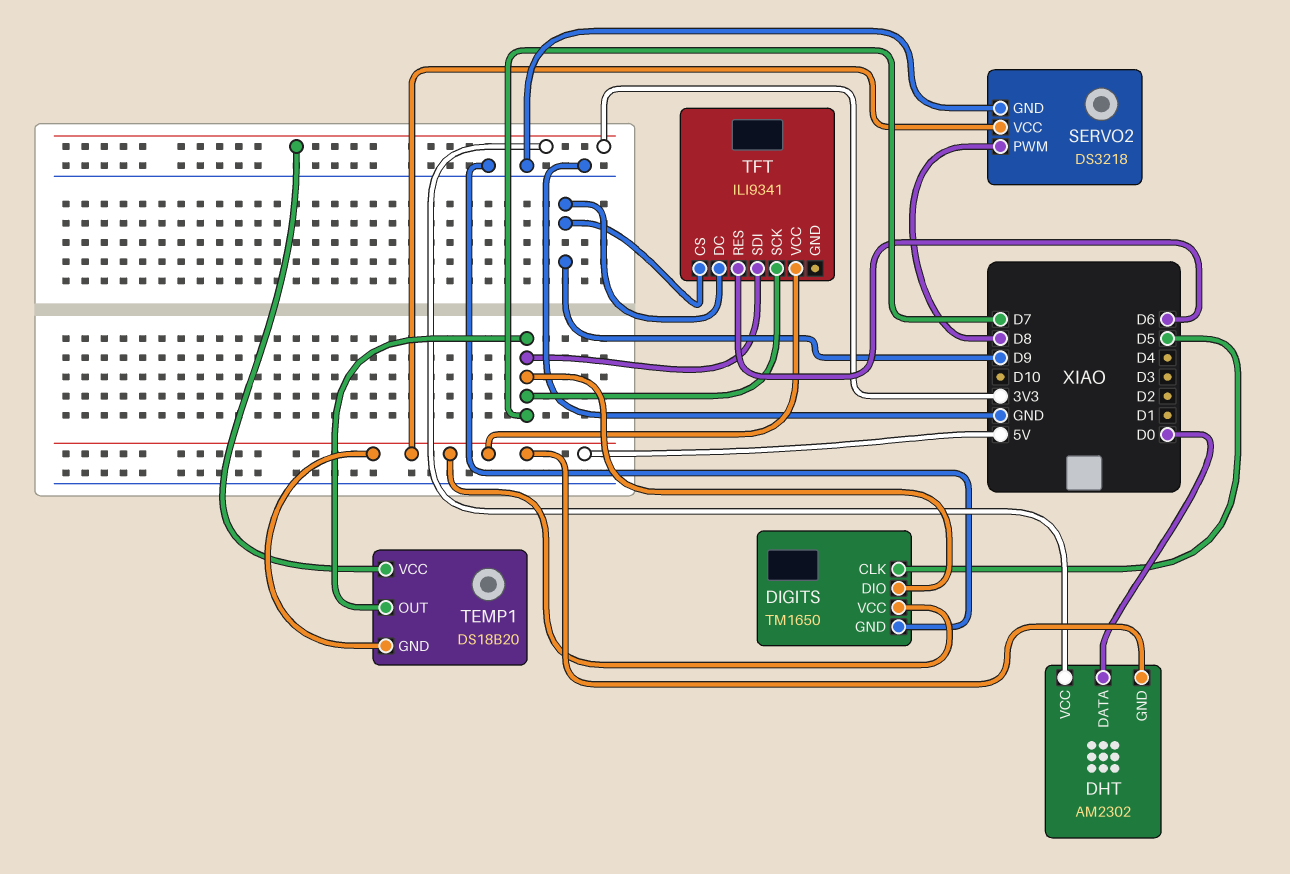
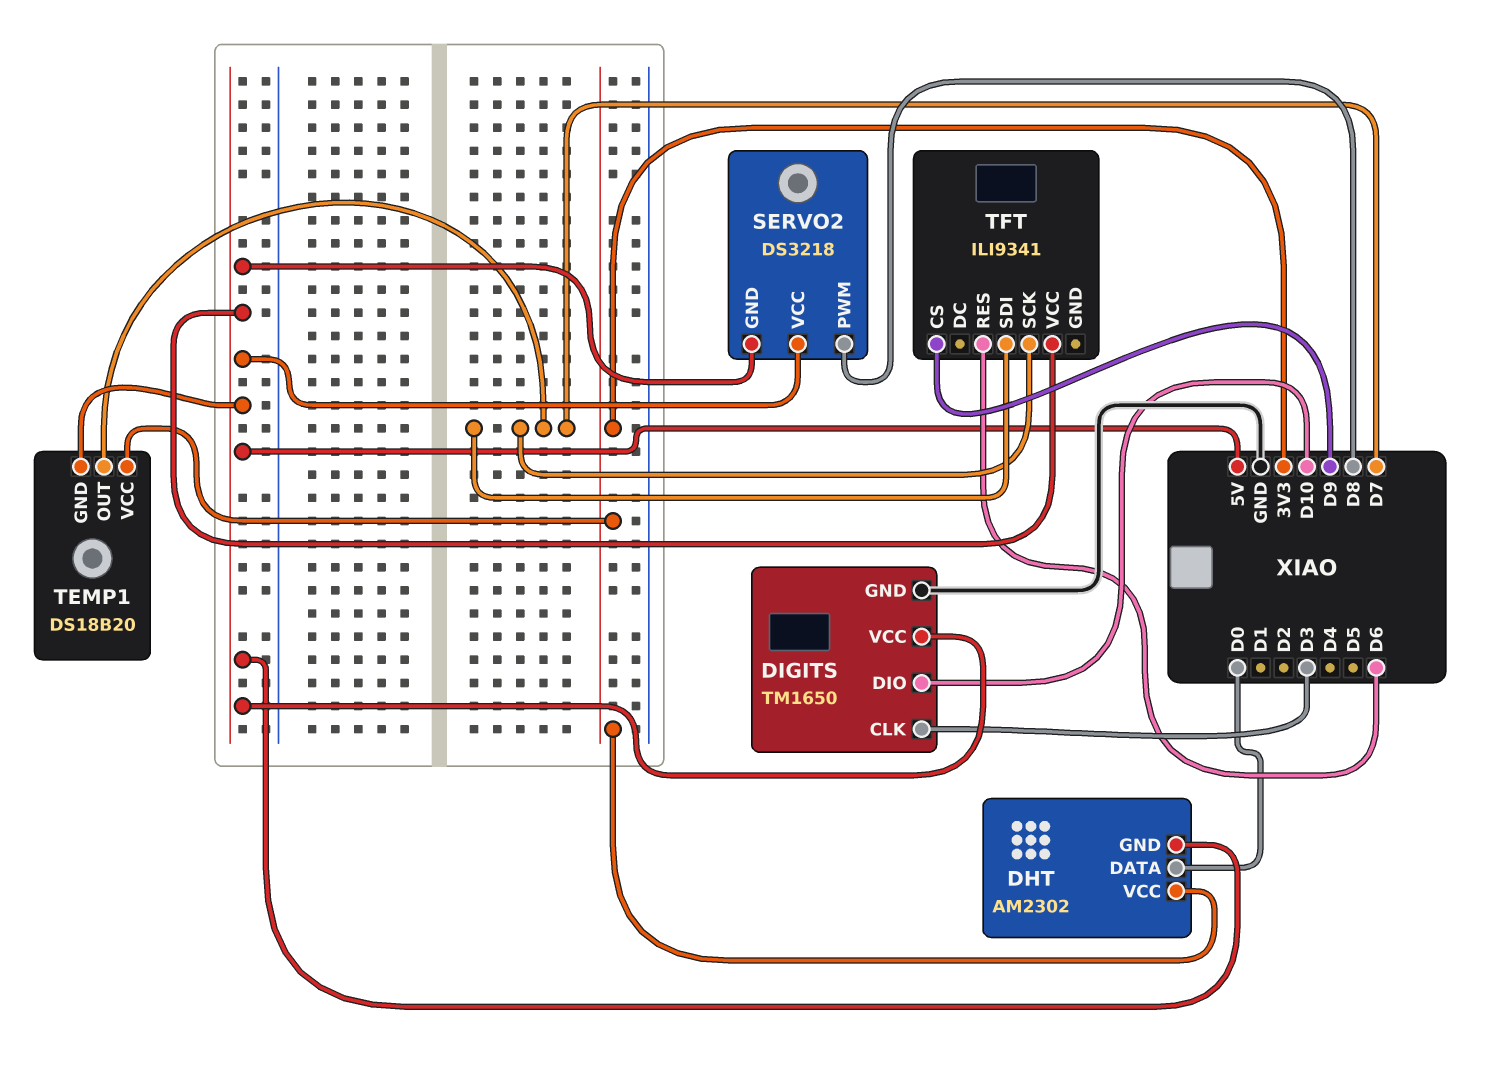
DIGITS pin CLK: D5 -> D3
DIGITS pin DIO: D7 -> D10
SERVO2 pin GND: GND -> 5V
TFT pin DC: D9 -> none

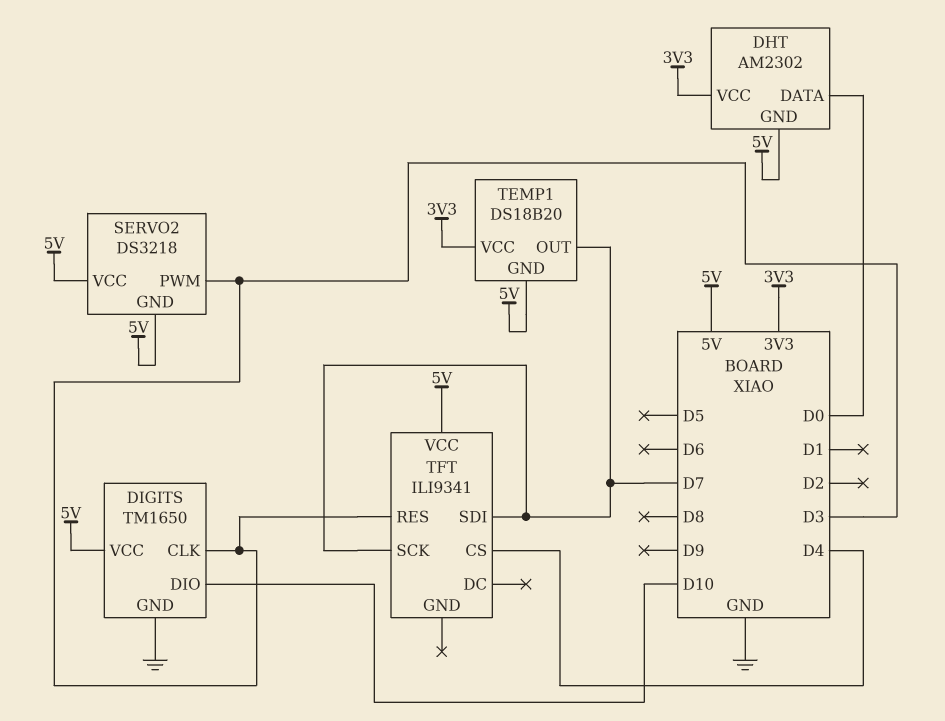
SERVO2 pin PWM: D8 -> D3
TFT pin CS: D9 -> D4
TFT pin RES: D6 -> D3

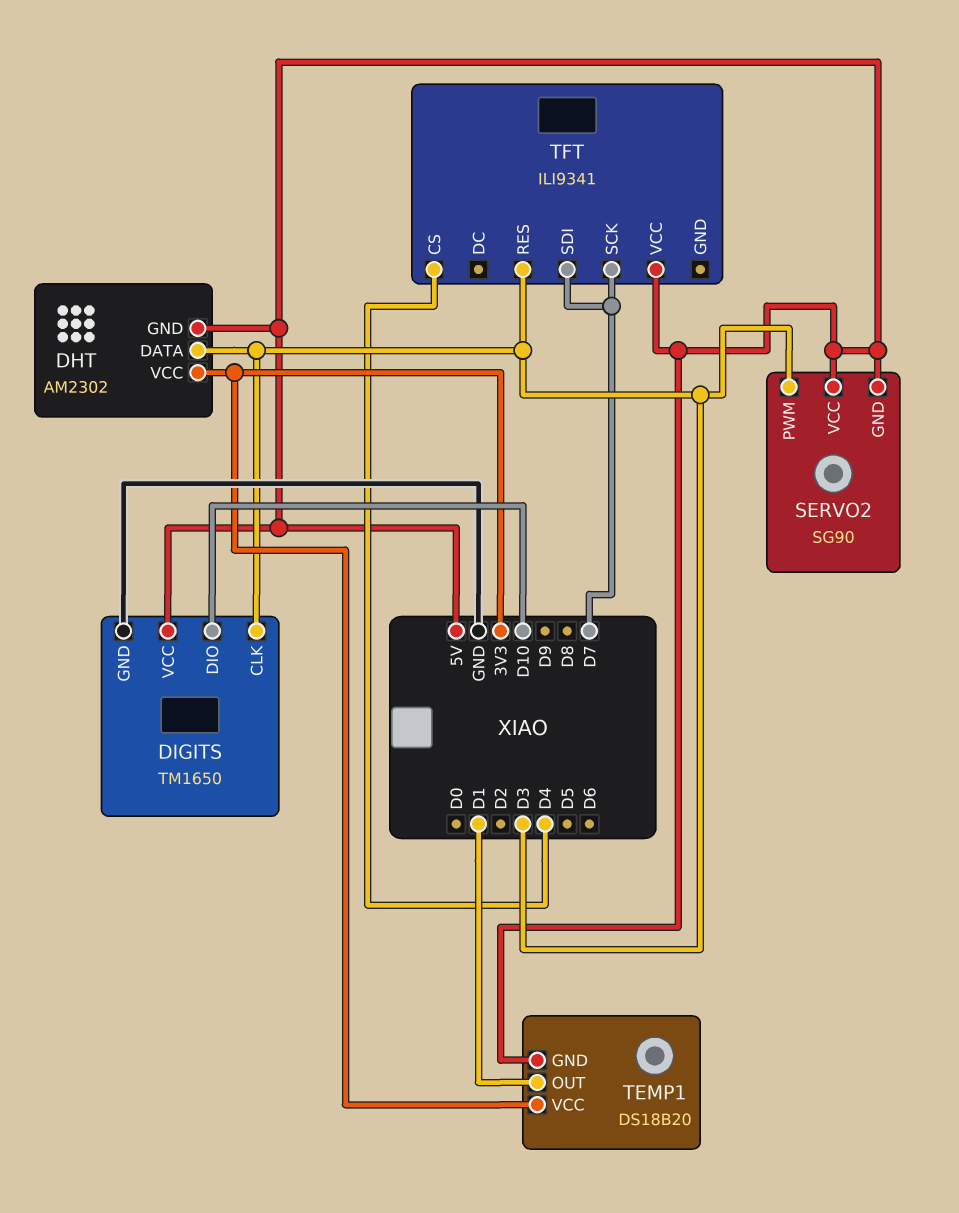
DHT pin DATA: D0 -> D3
SERVO2: DS3218 -> SG90
TEMP1 pin OUT: D7 -> D1

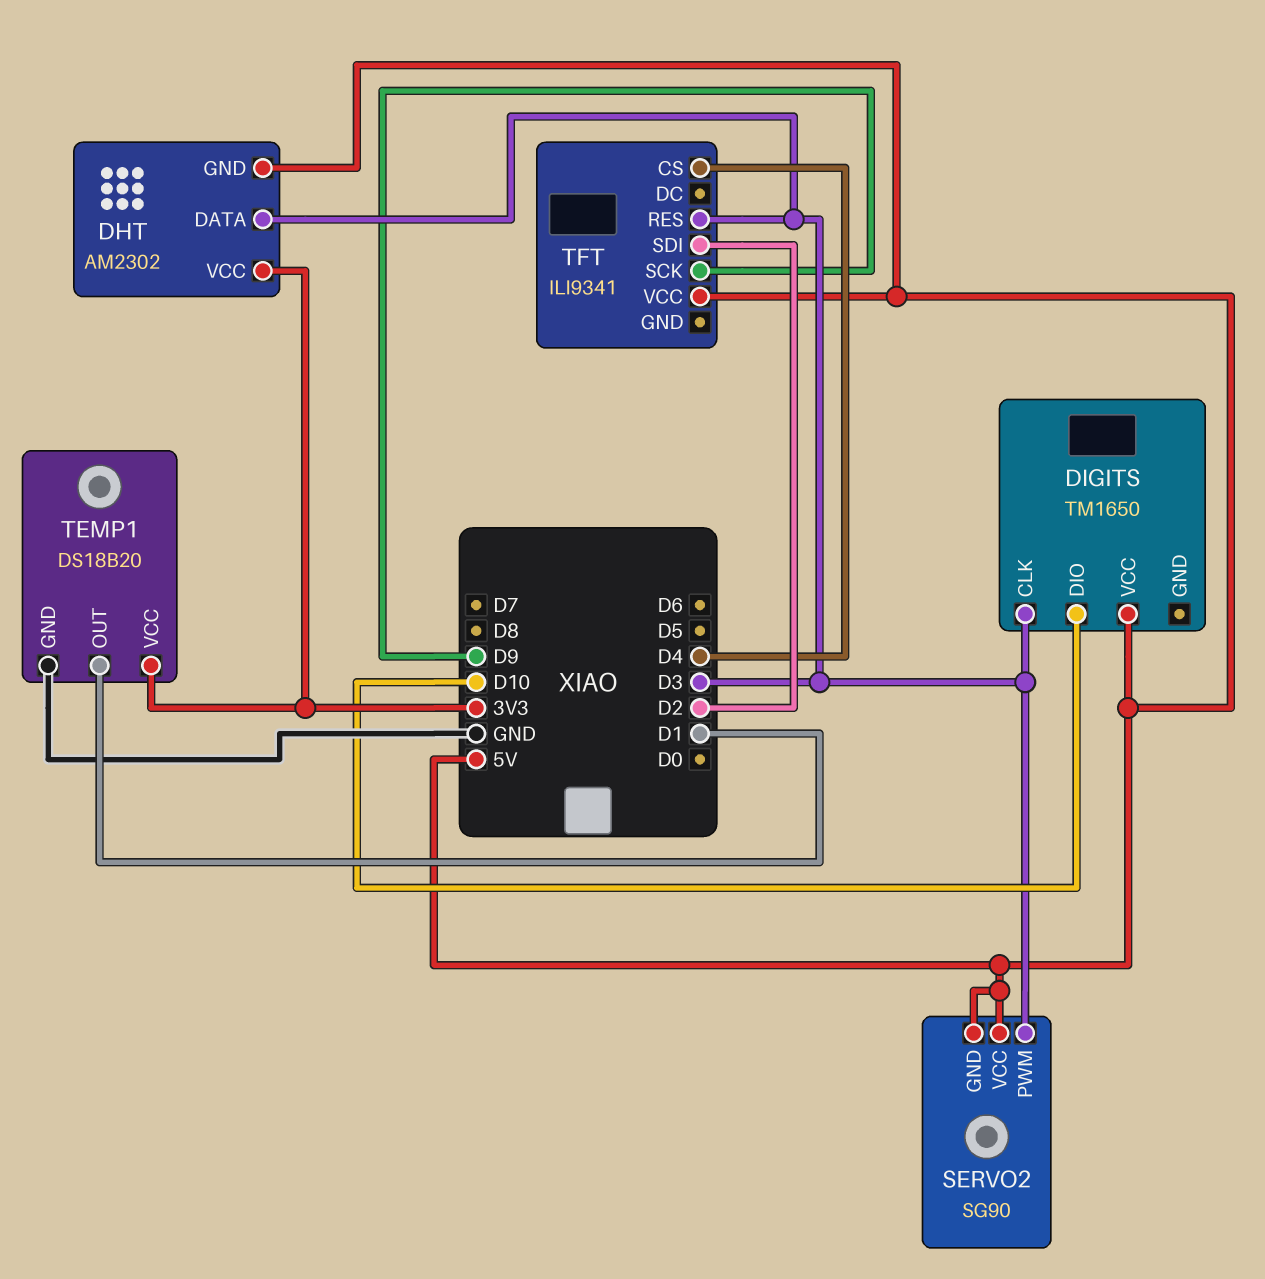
DIGITS pin GND: GND -> none
TEMP1 pin GND: 5V -> GND
TFT pin SCK: D7 -> D9
TFT pin SDI: D7 -> D2

